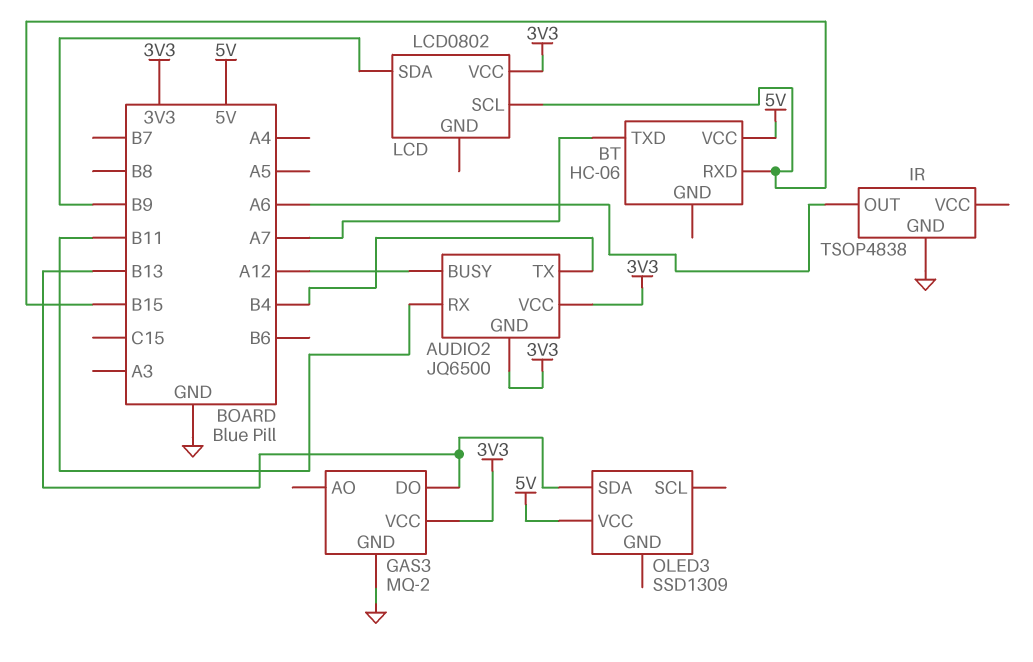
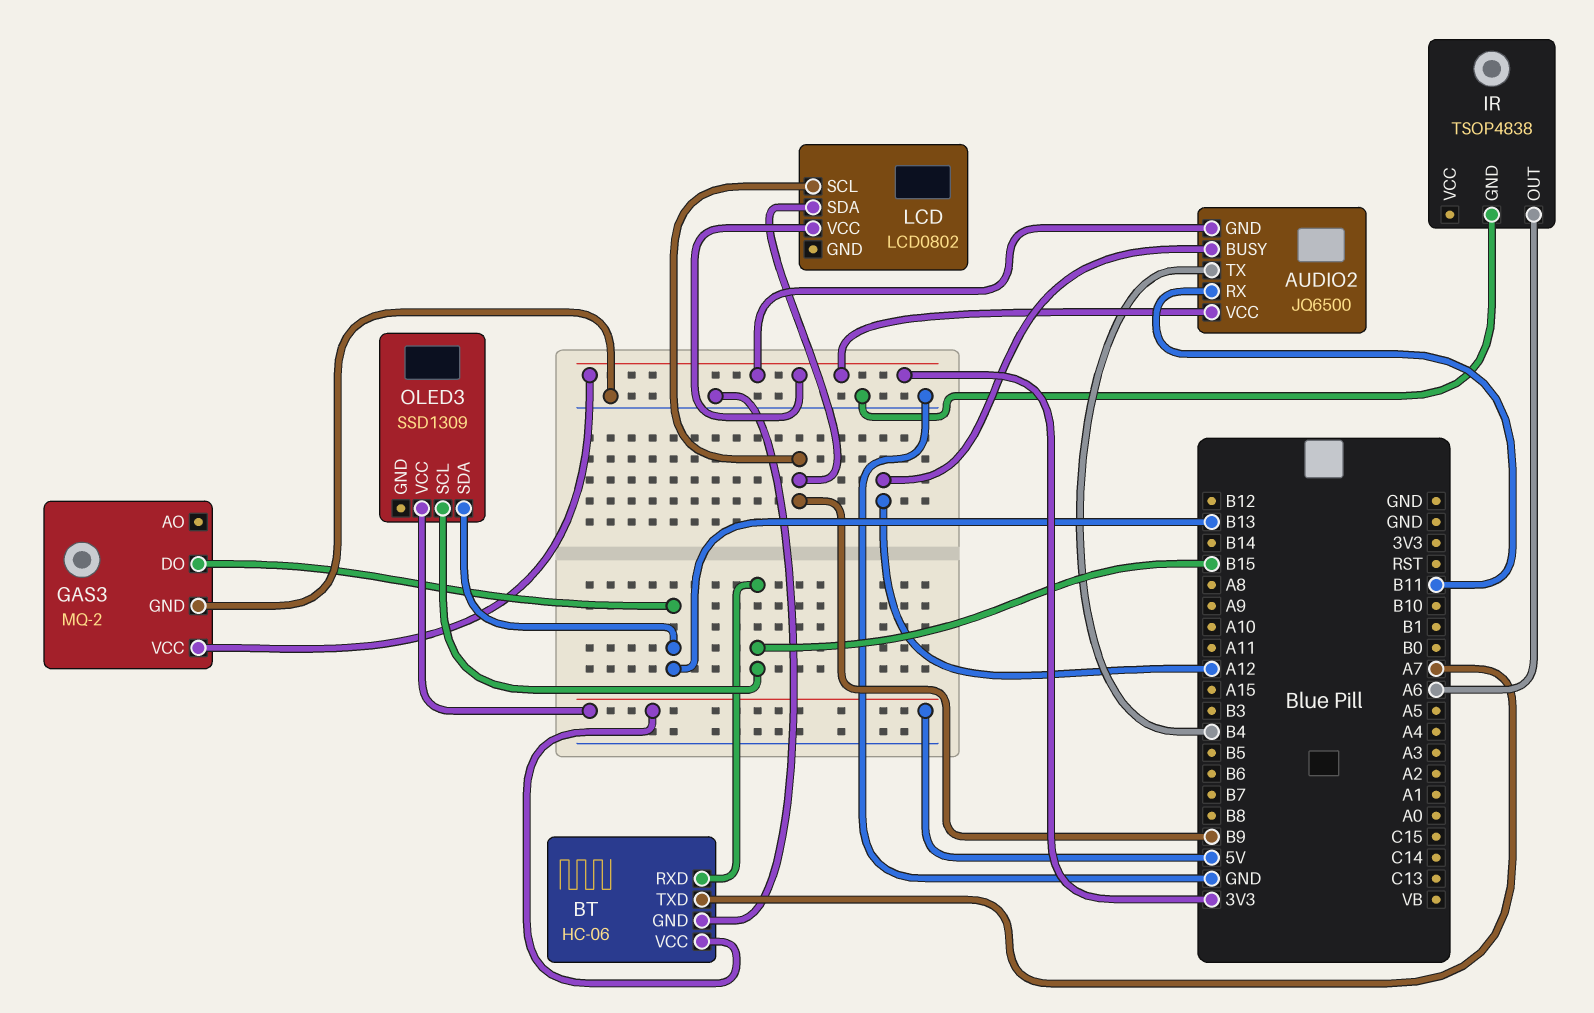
BT pin GND: none -> GND
LCD pin SCL: B15 -> B9
OLED3 pin SCL: none -> B15

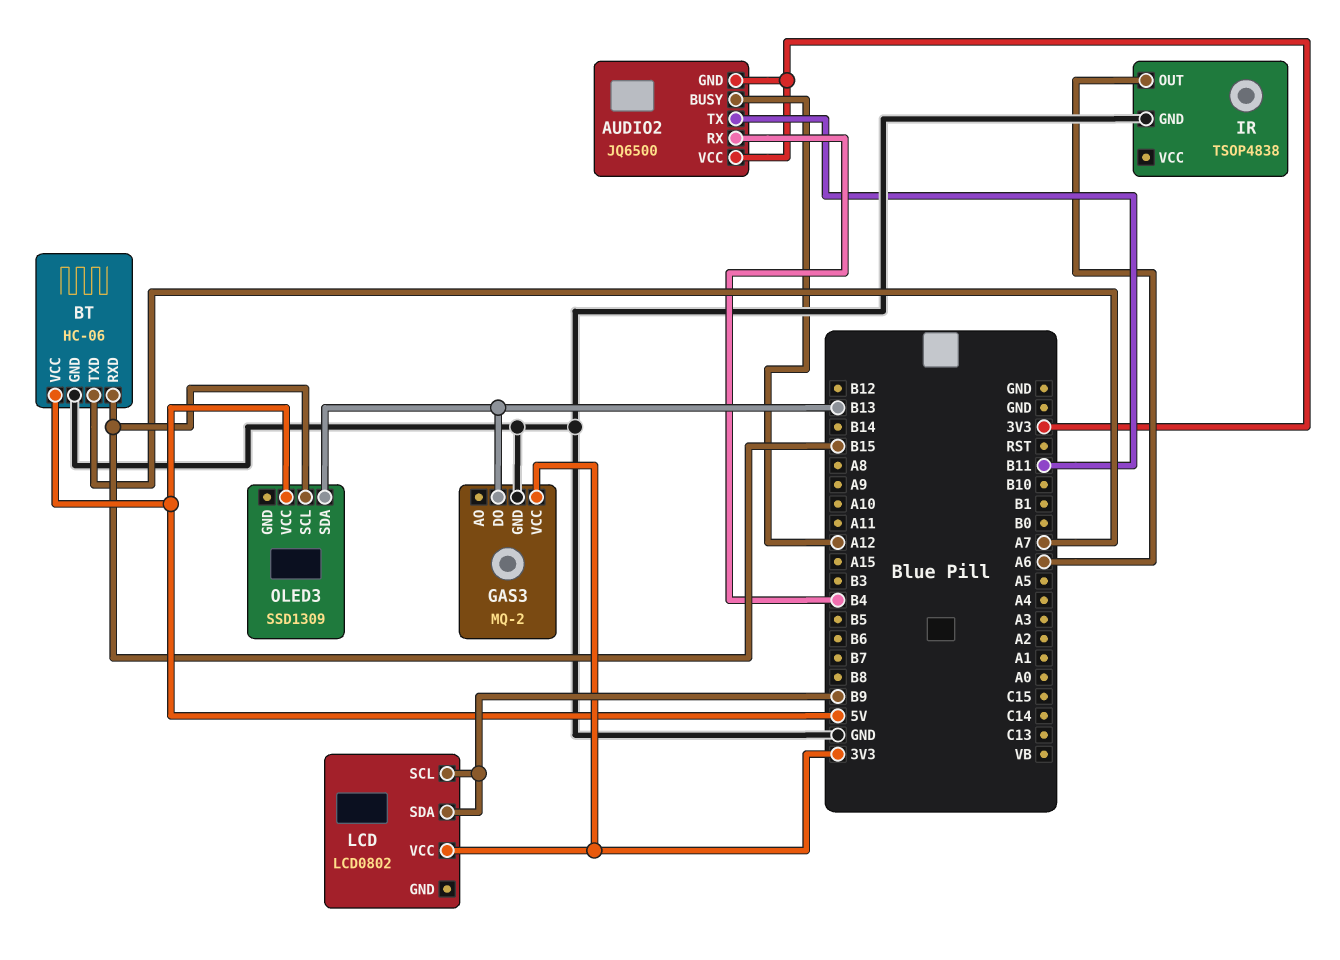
AUDIO2 pin RX: B11 -> B4
AUDIO2 pin TX: B4 -> B11

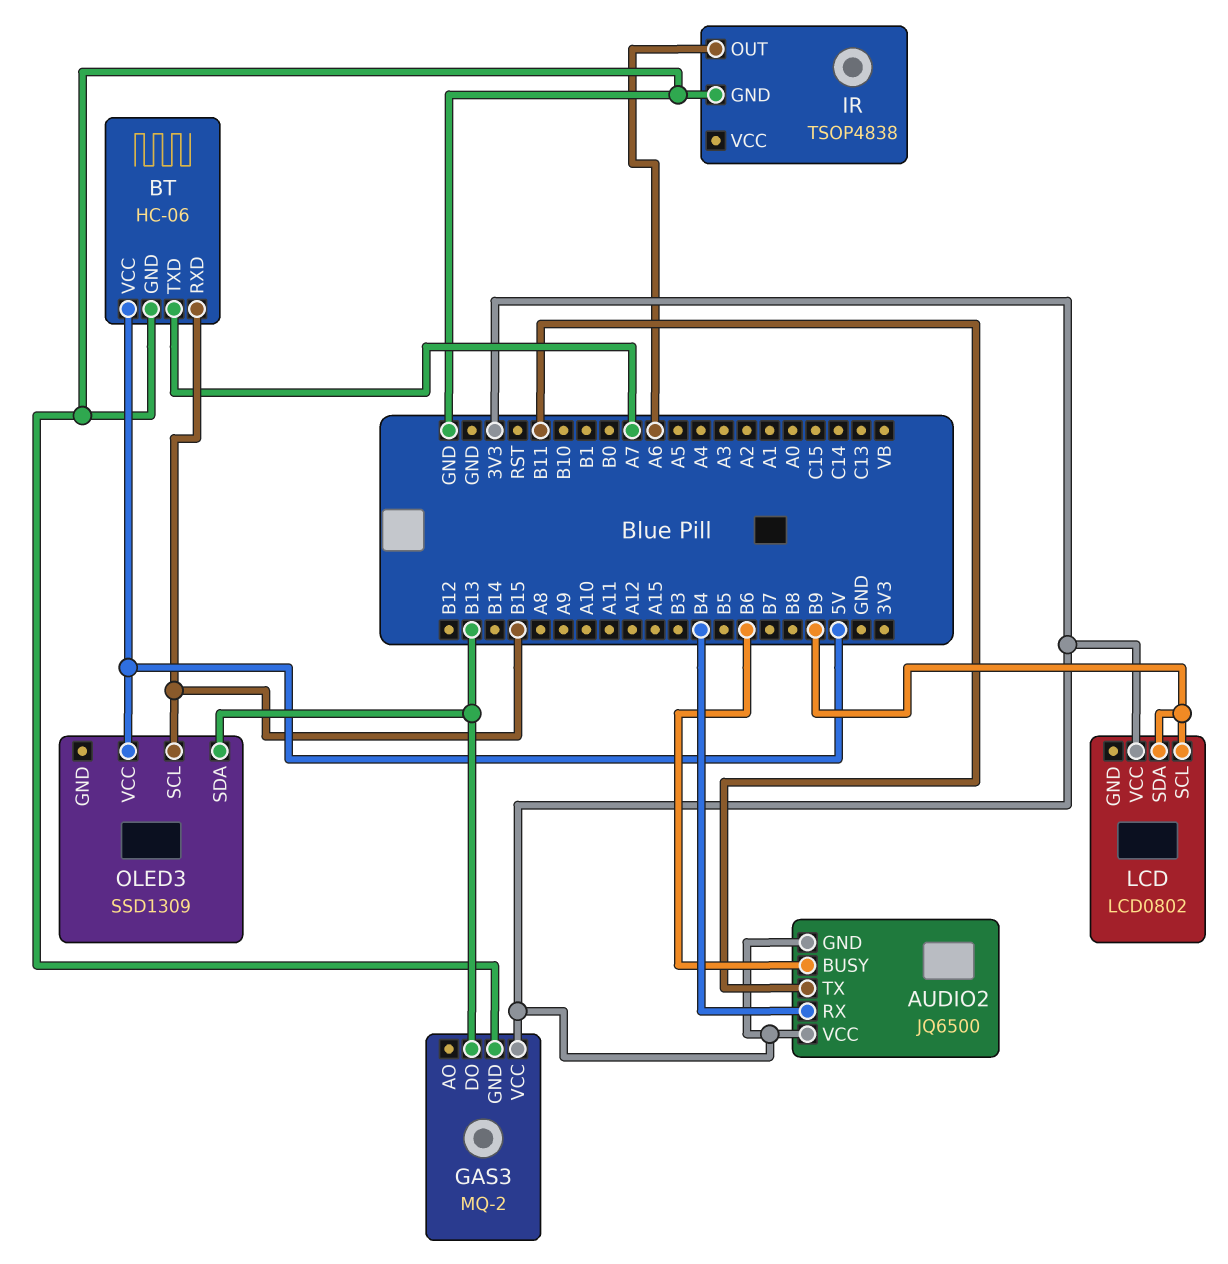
AUDIO2 pin BUSY: A12 -> B6

